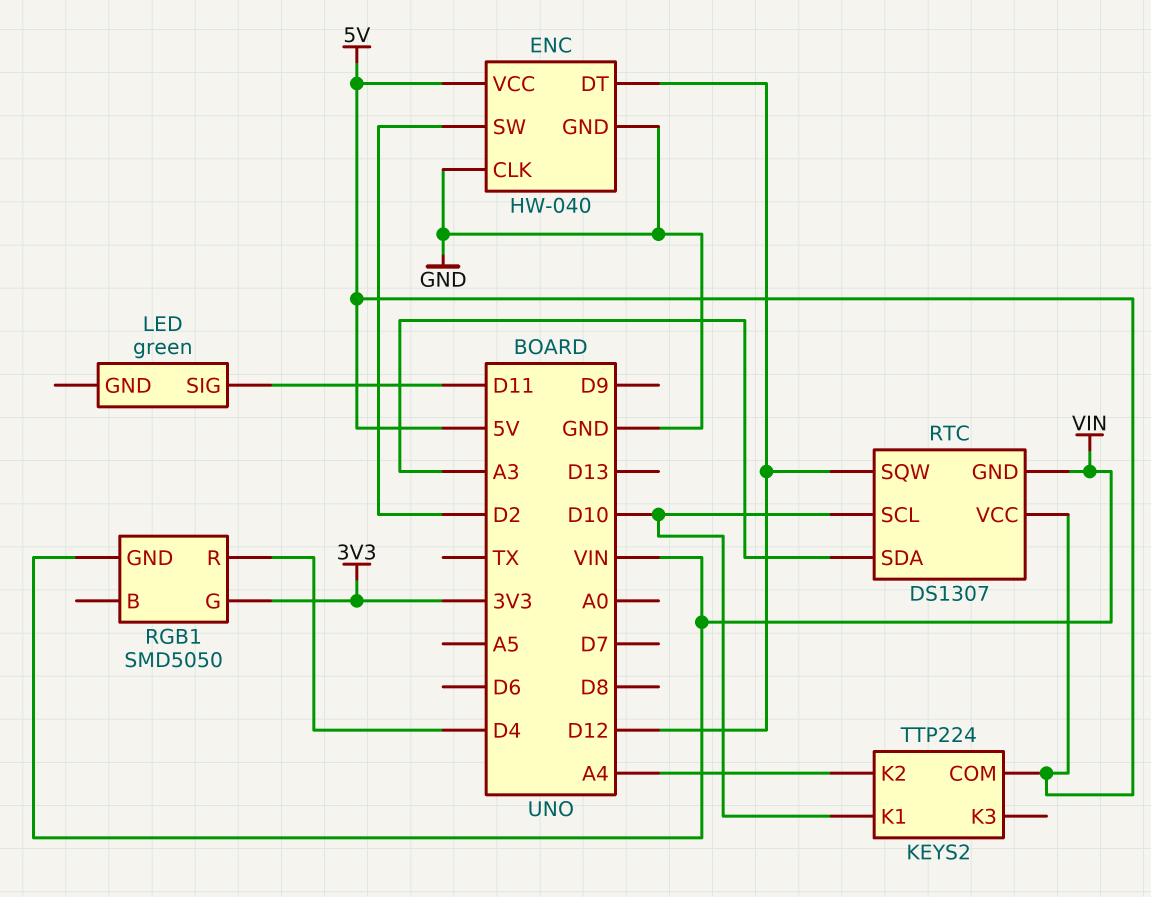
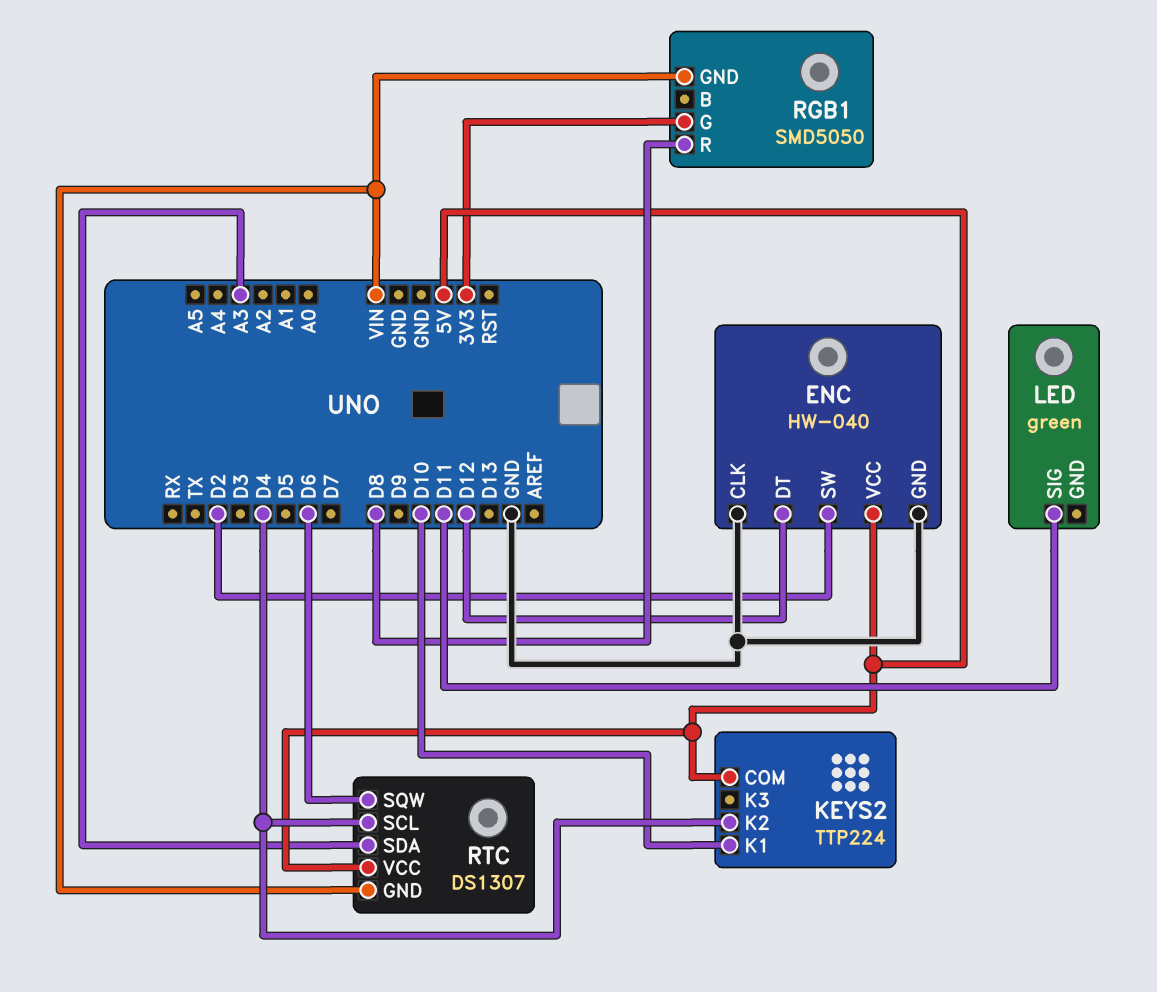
KEYS2 pin K2: A4 -> D4
RGB1 pin R: D4 -> D8
RTC pin SCL: D10 -> D4
RTC pin SQW: D12 -> D6

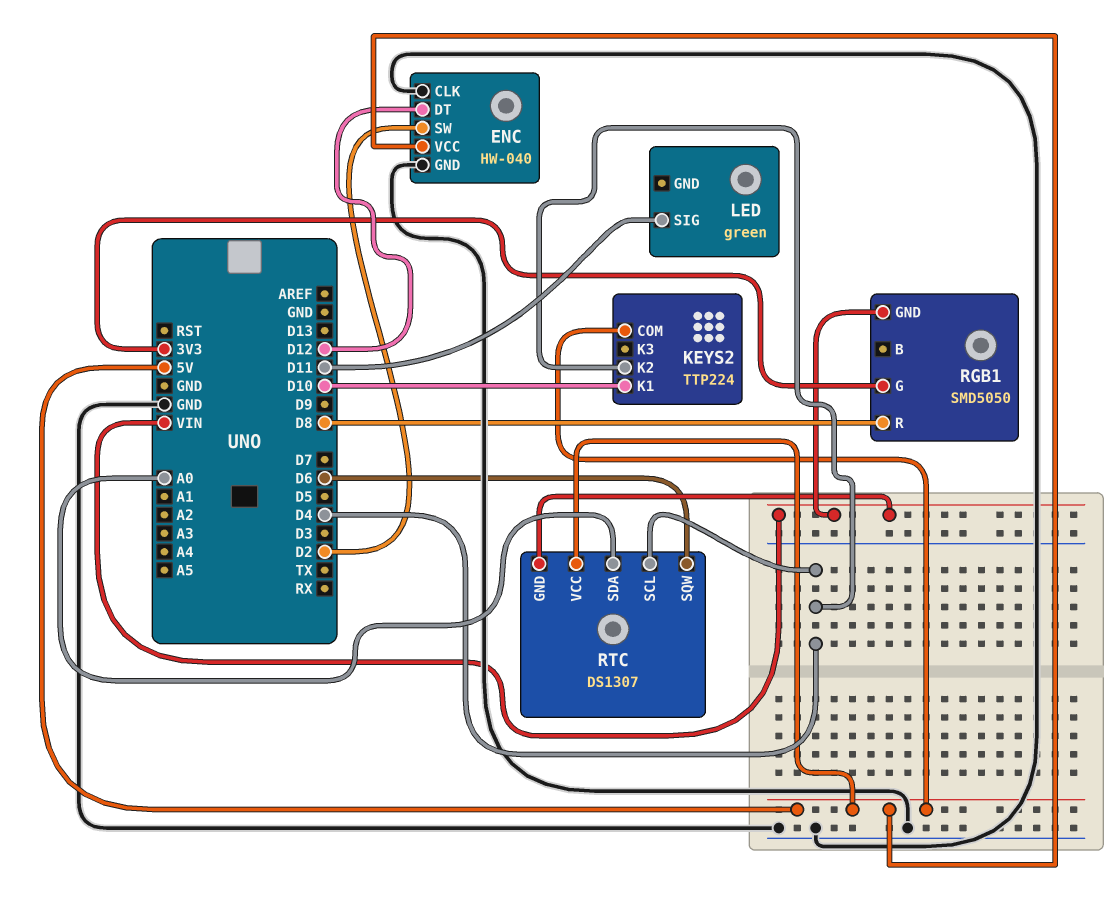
RTC pin SDA: A3 -> A0

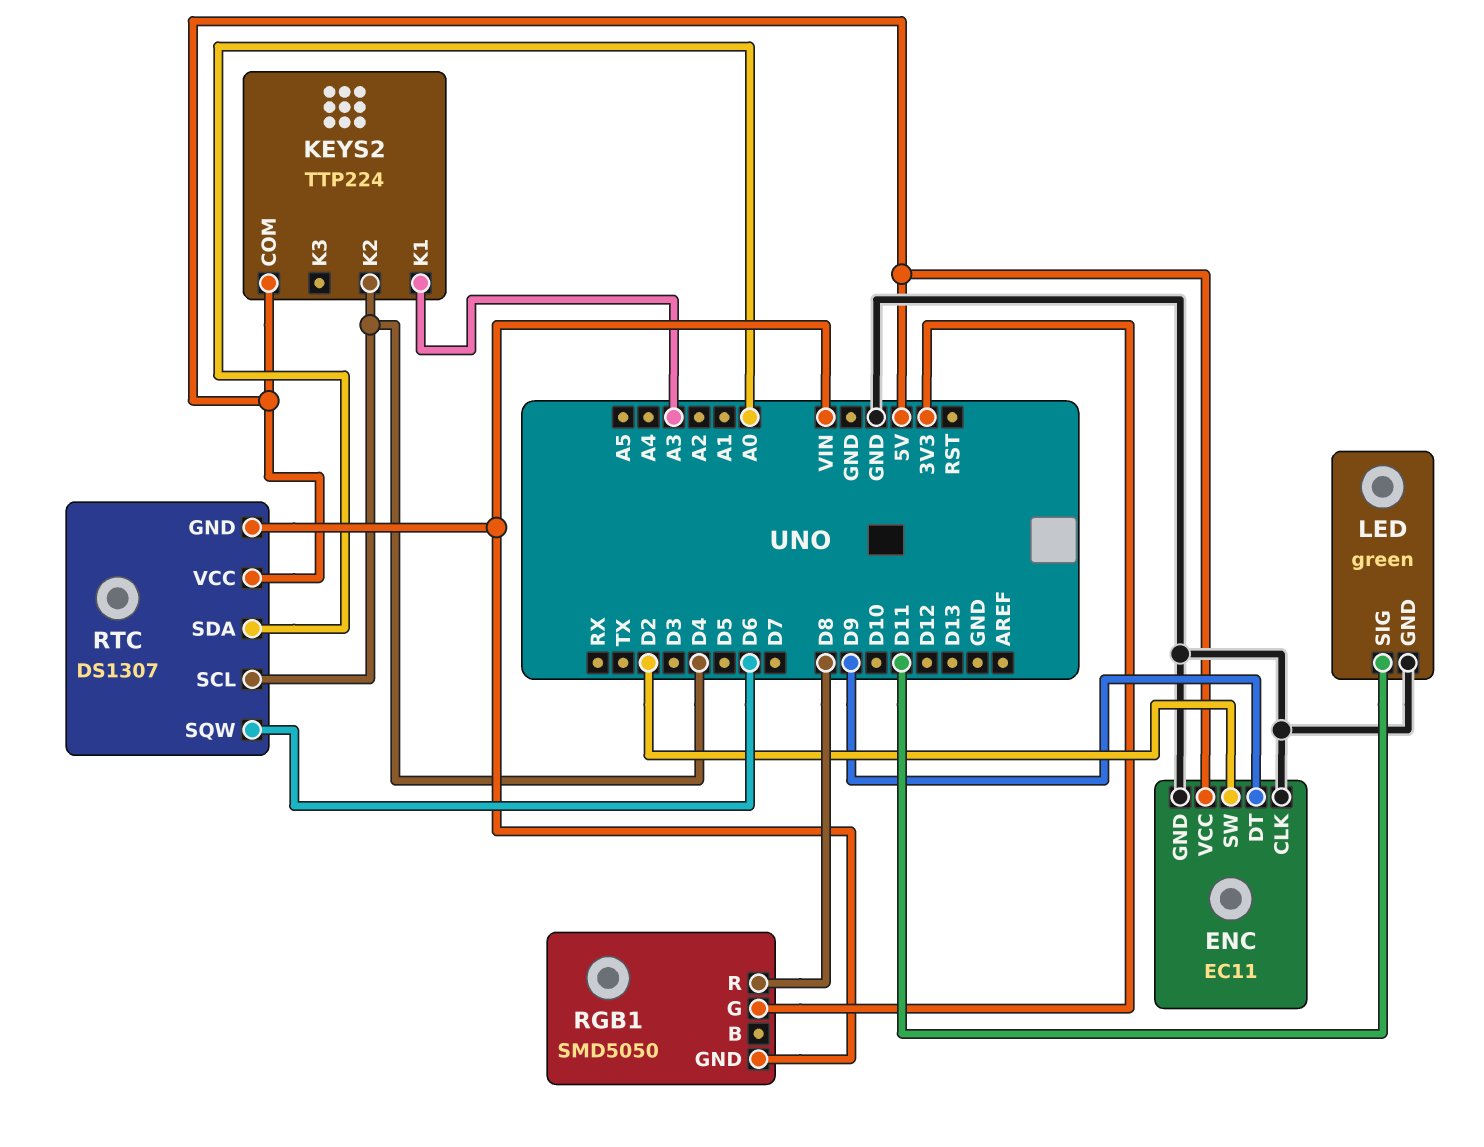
ENC: HW-040 -> EC11
ENC pin DT: D12 -> D9
KEYS2 pin K1: D10 -> A3
LED pin GND: none -> GND

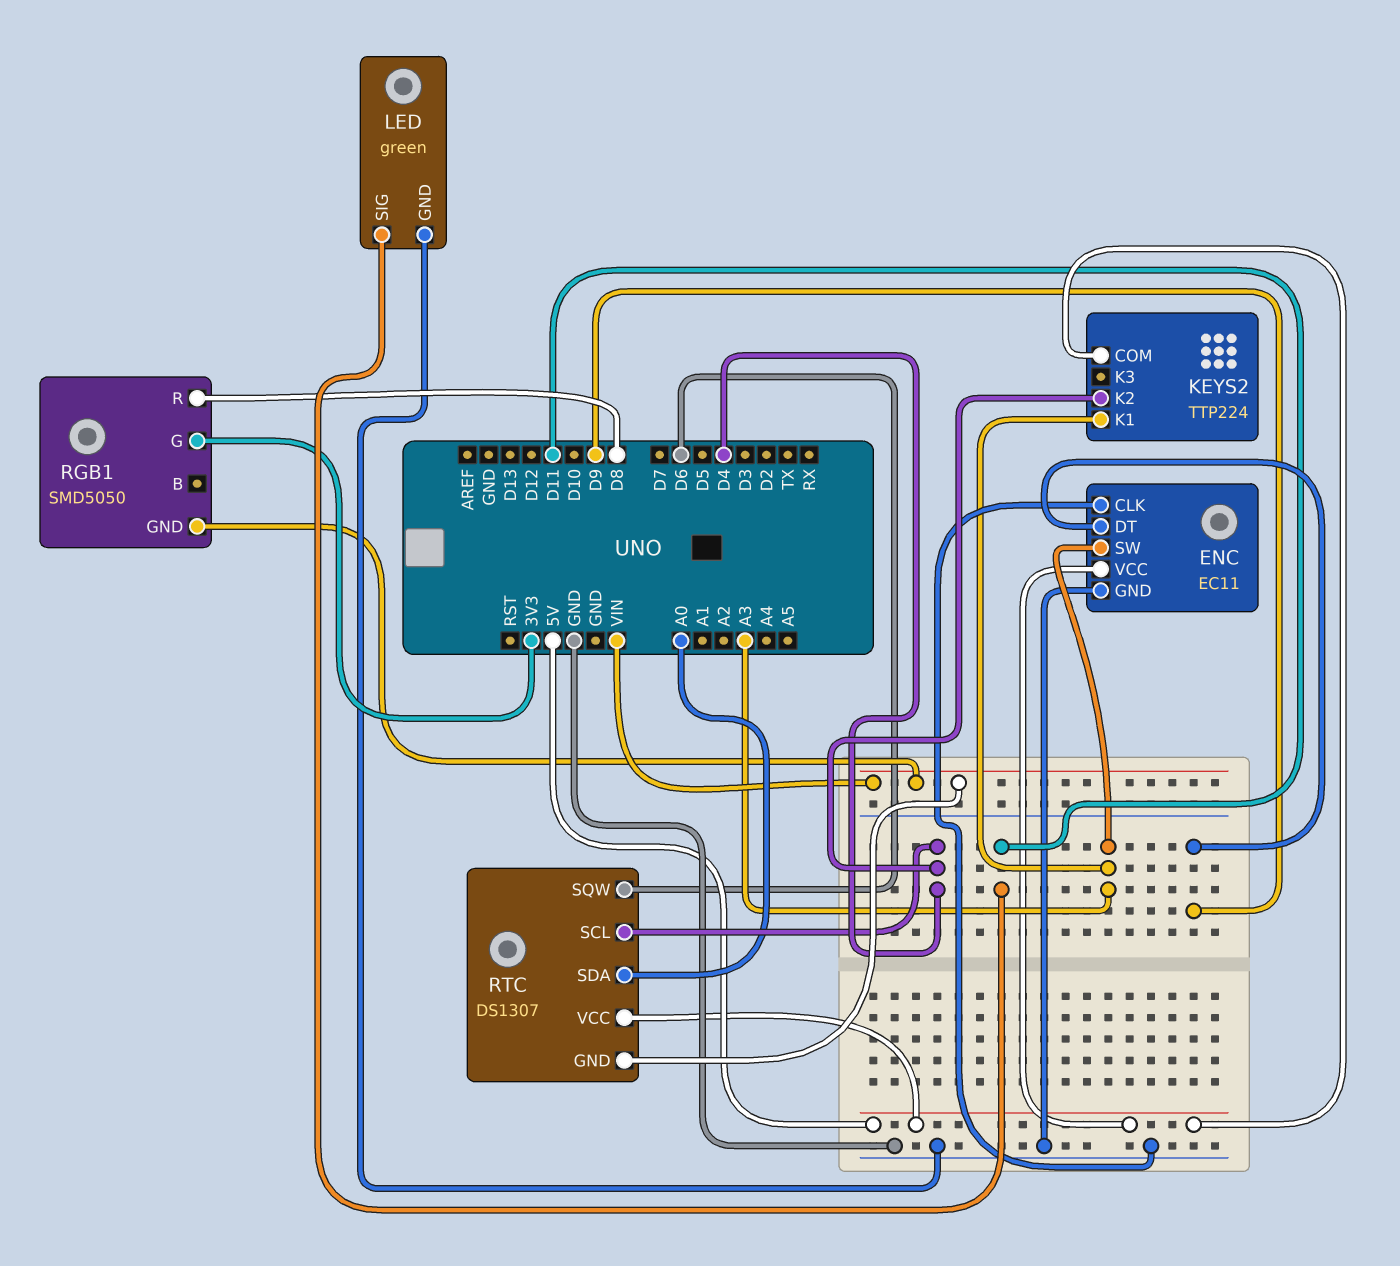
ENC pin SW: D2 -> A3

